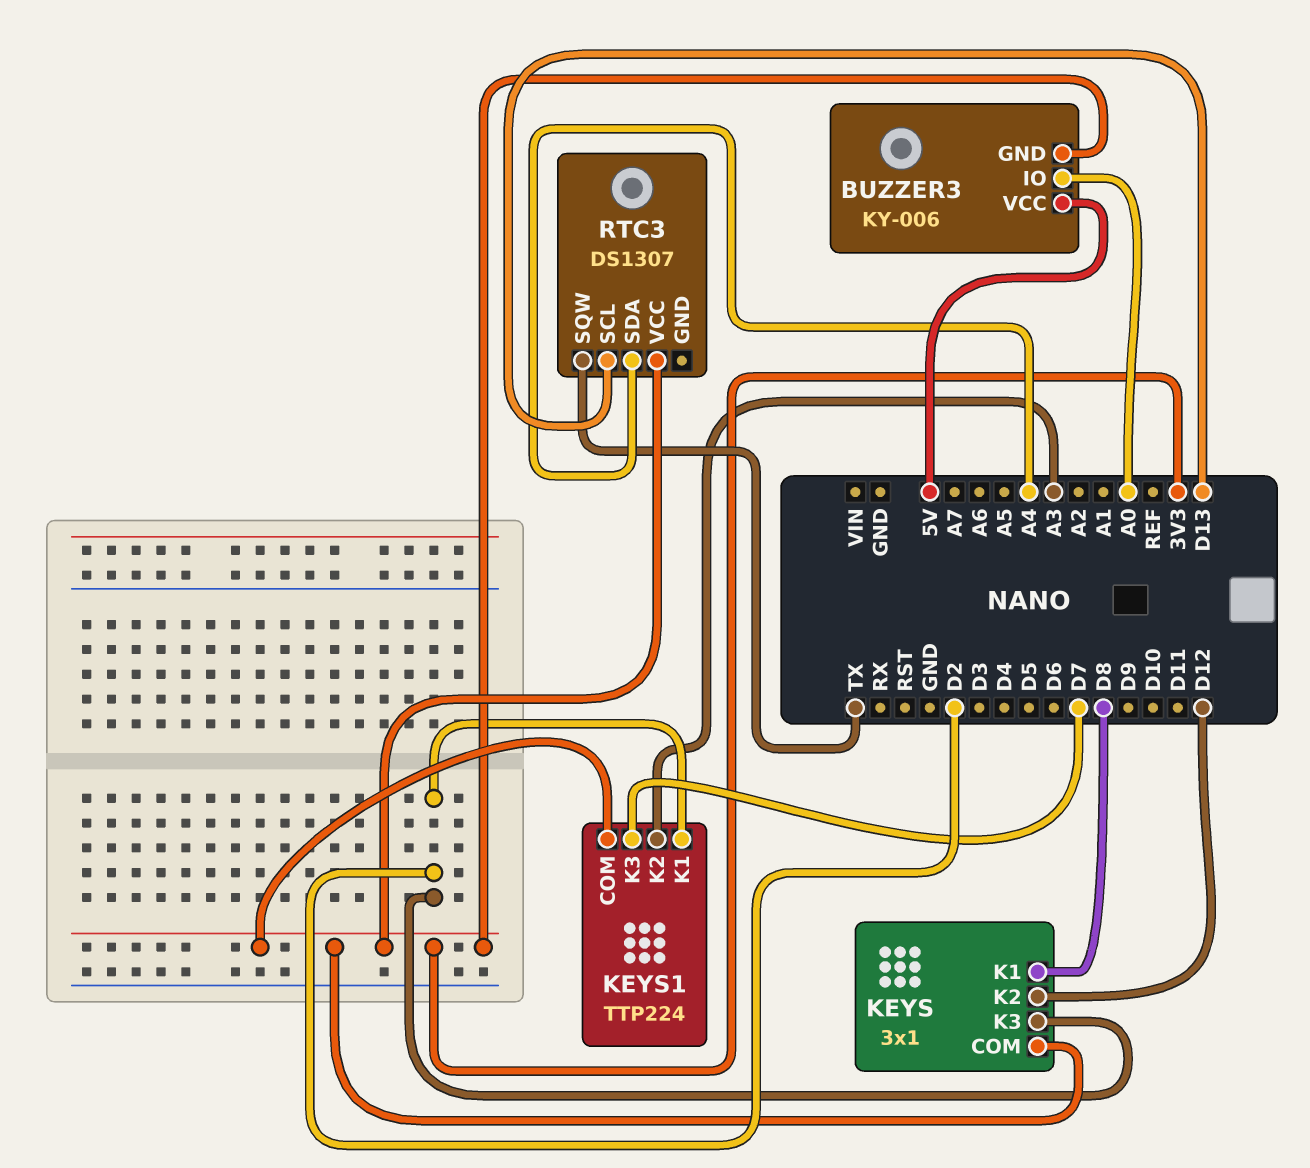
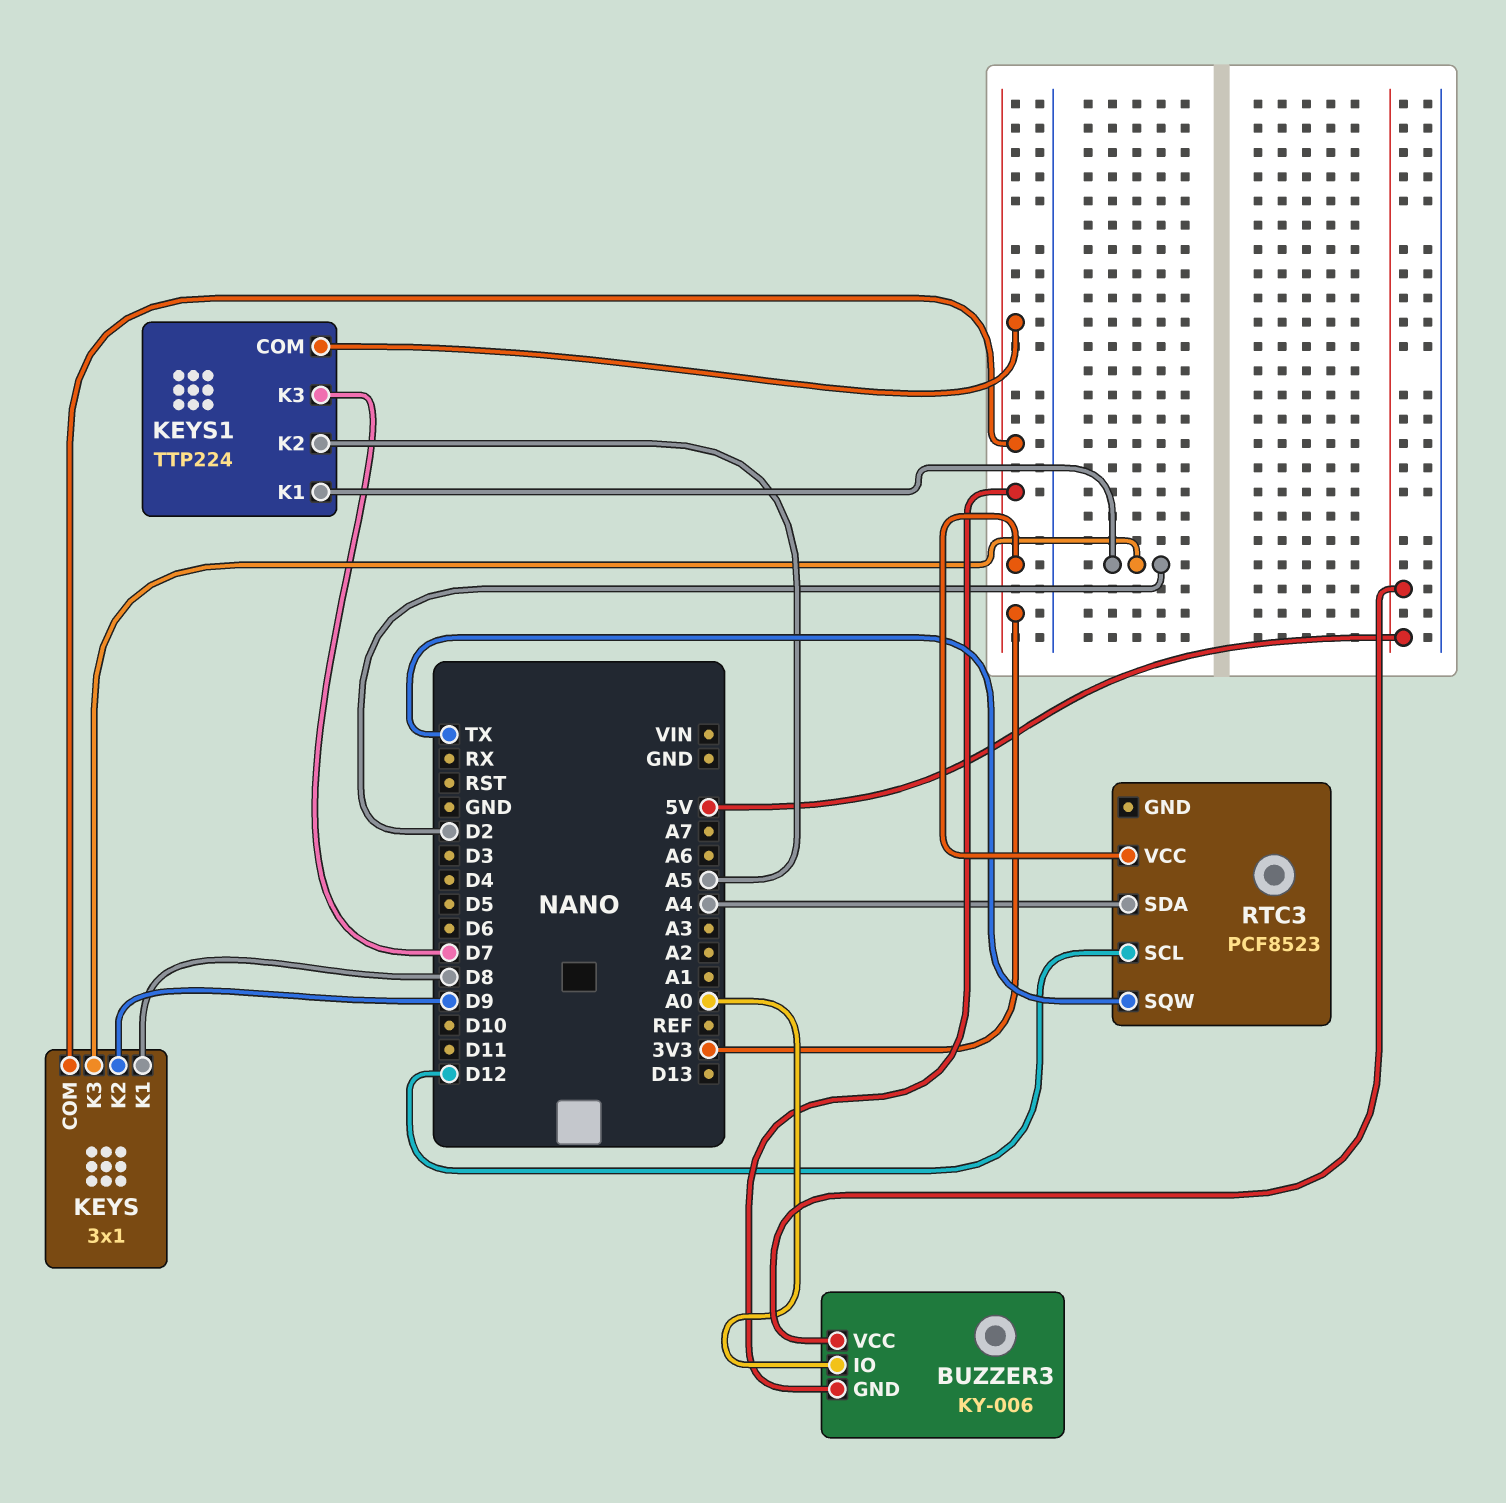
KEYS pin K2: D12 -> D9
KEYS1 pin K2: A3 -> A5
RTC3: DS1307 -> PCF8523
RTC3 pin SCL: D13 -> D12

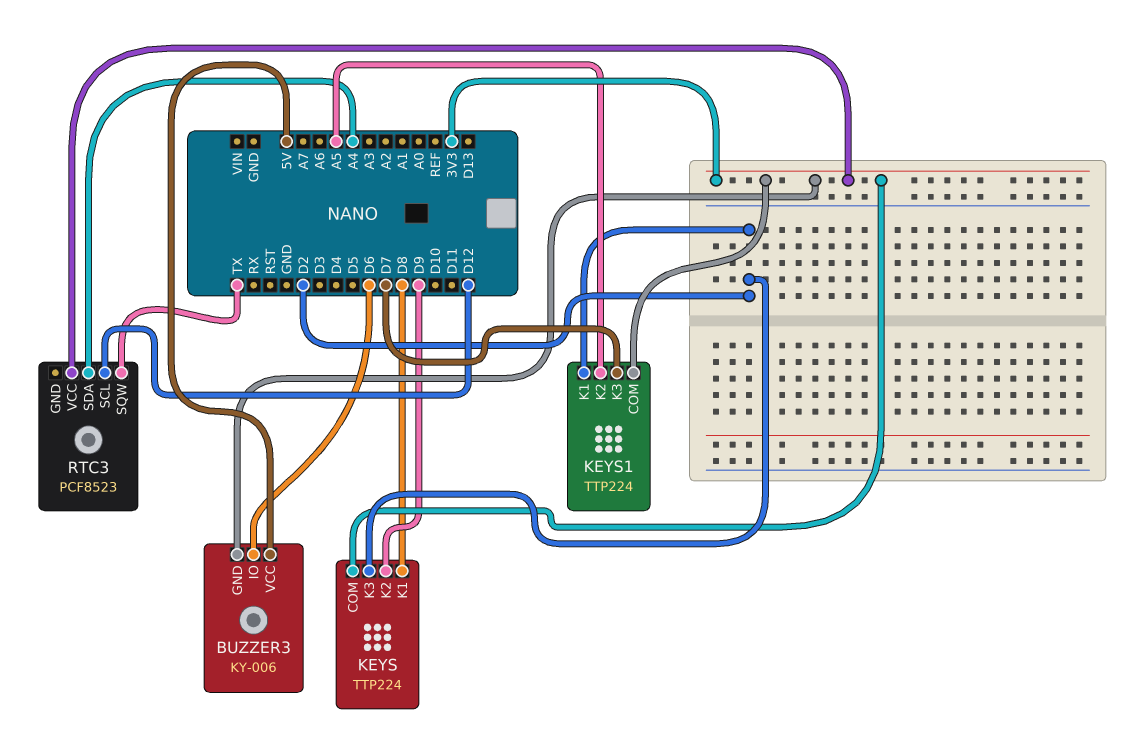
BUZZER3 pin IO: A0 -> D6
KEYS: 3x1 -> TTP224

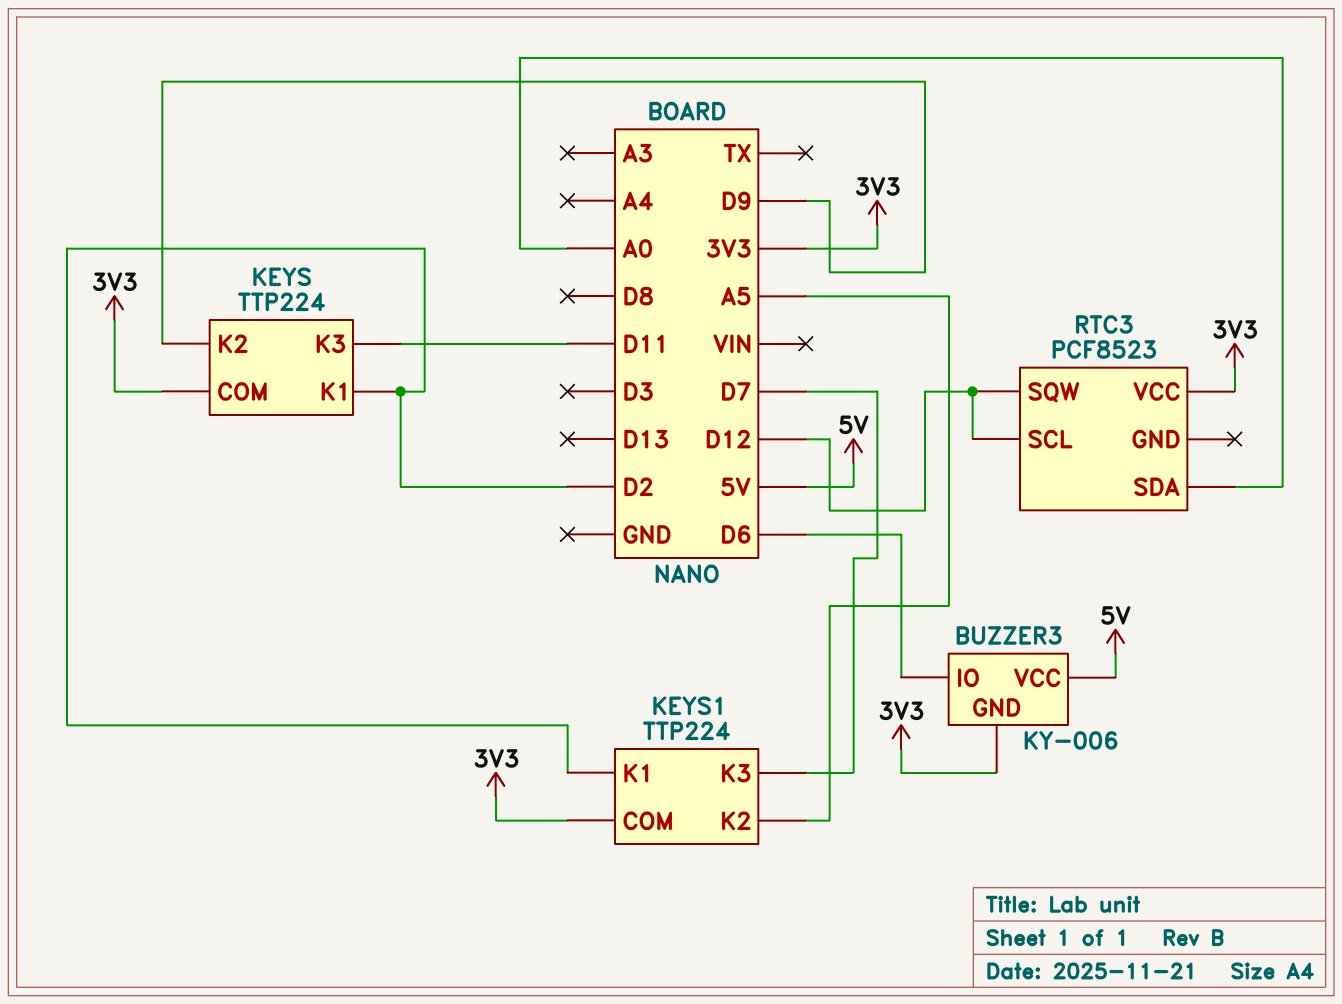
KEYS pin K1: D8 -> D2
KEYS pin K3: D2 -> D11
RTC3 pin SDA: A4 -> A0
RTC3 pin SQW: TX -> D12

